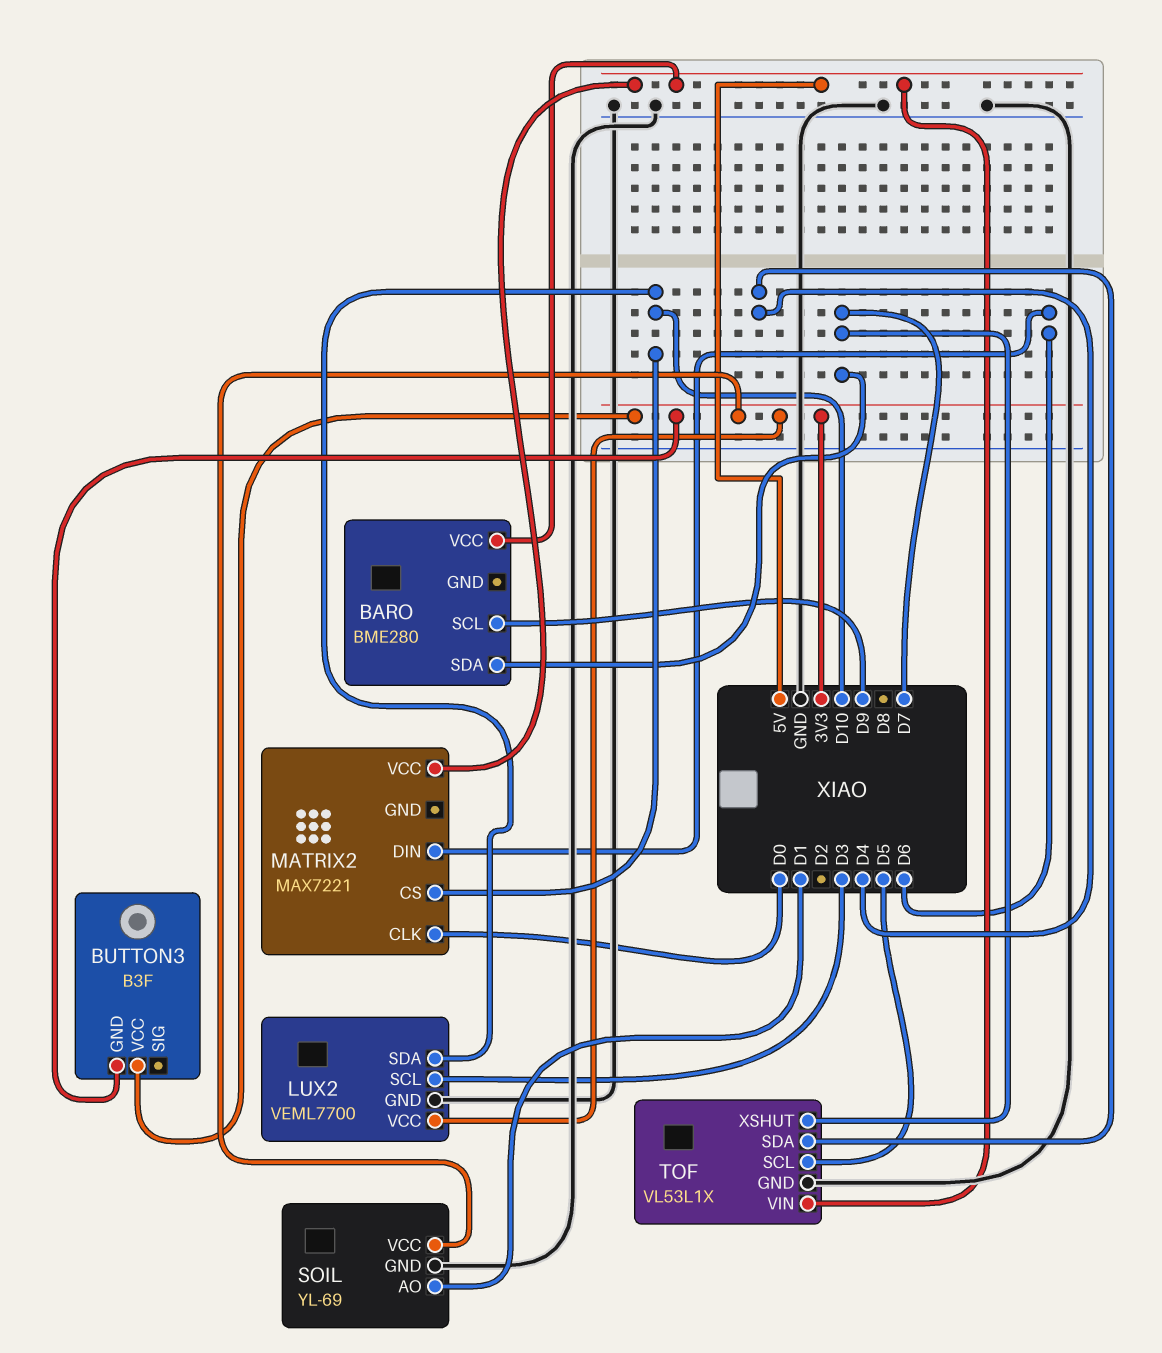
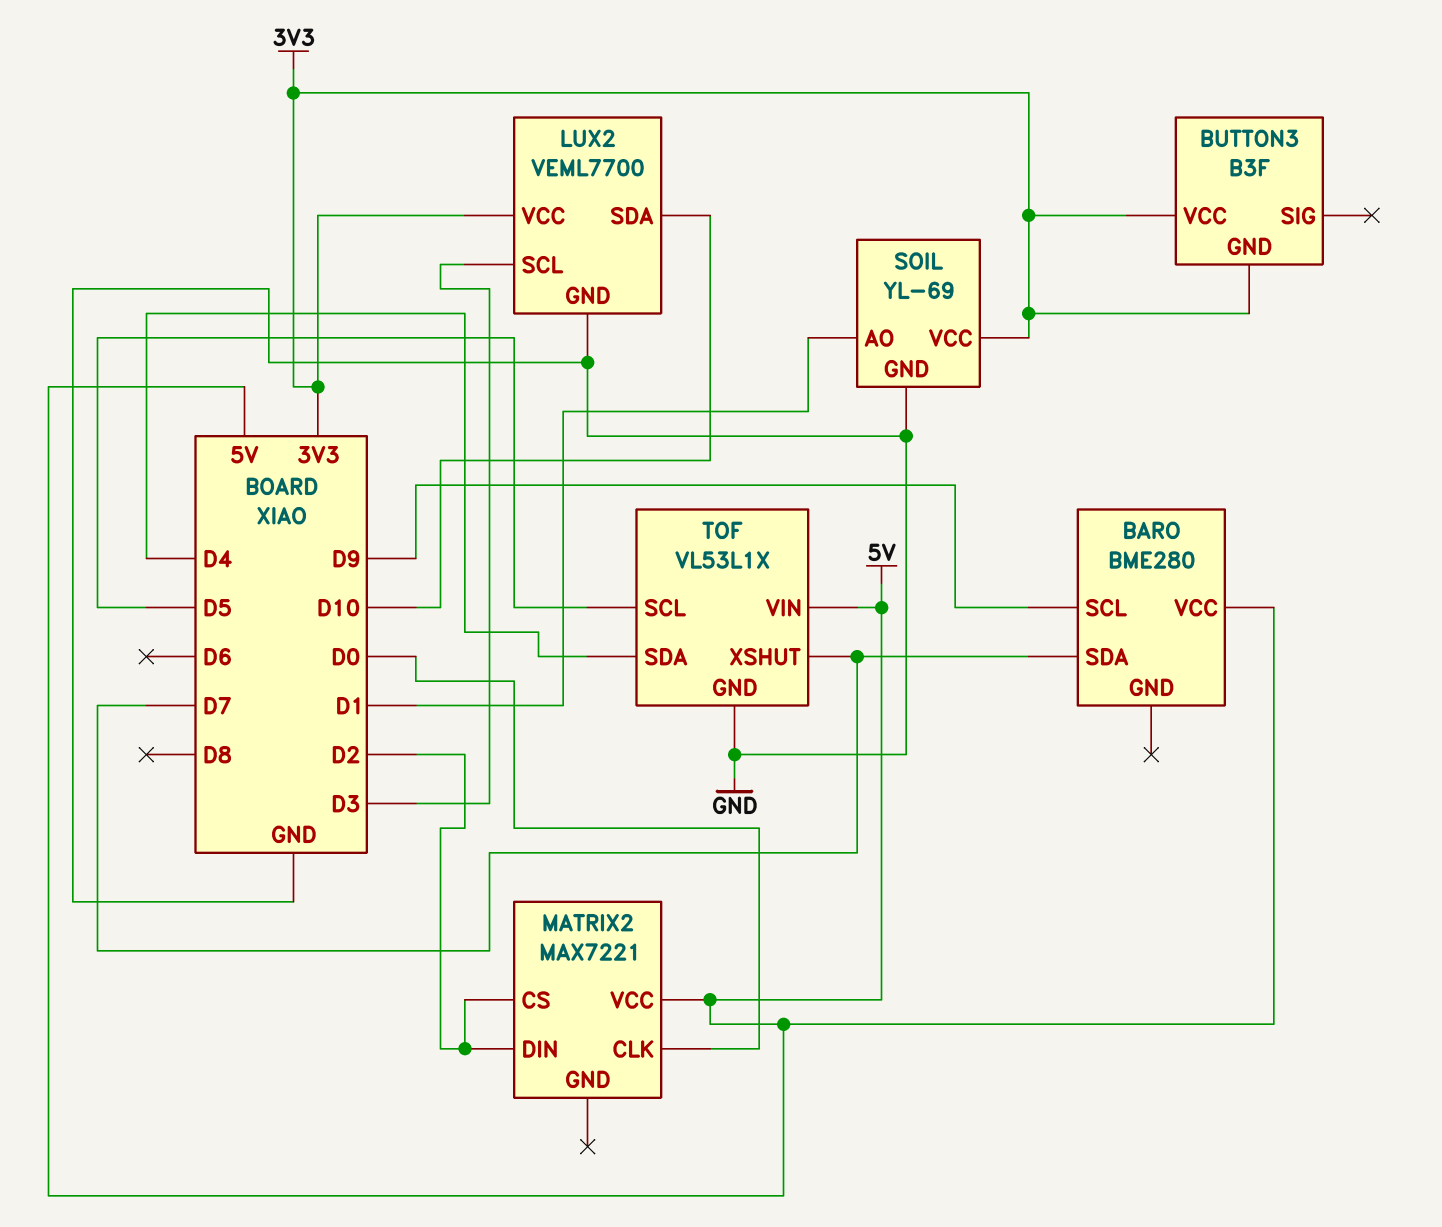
MATRIX2 pin CS: D10 -> D2
MATRIX2 pin DIN: D6 -> D2

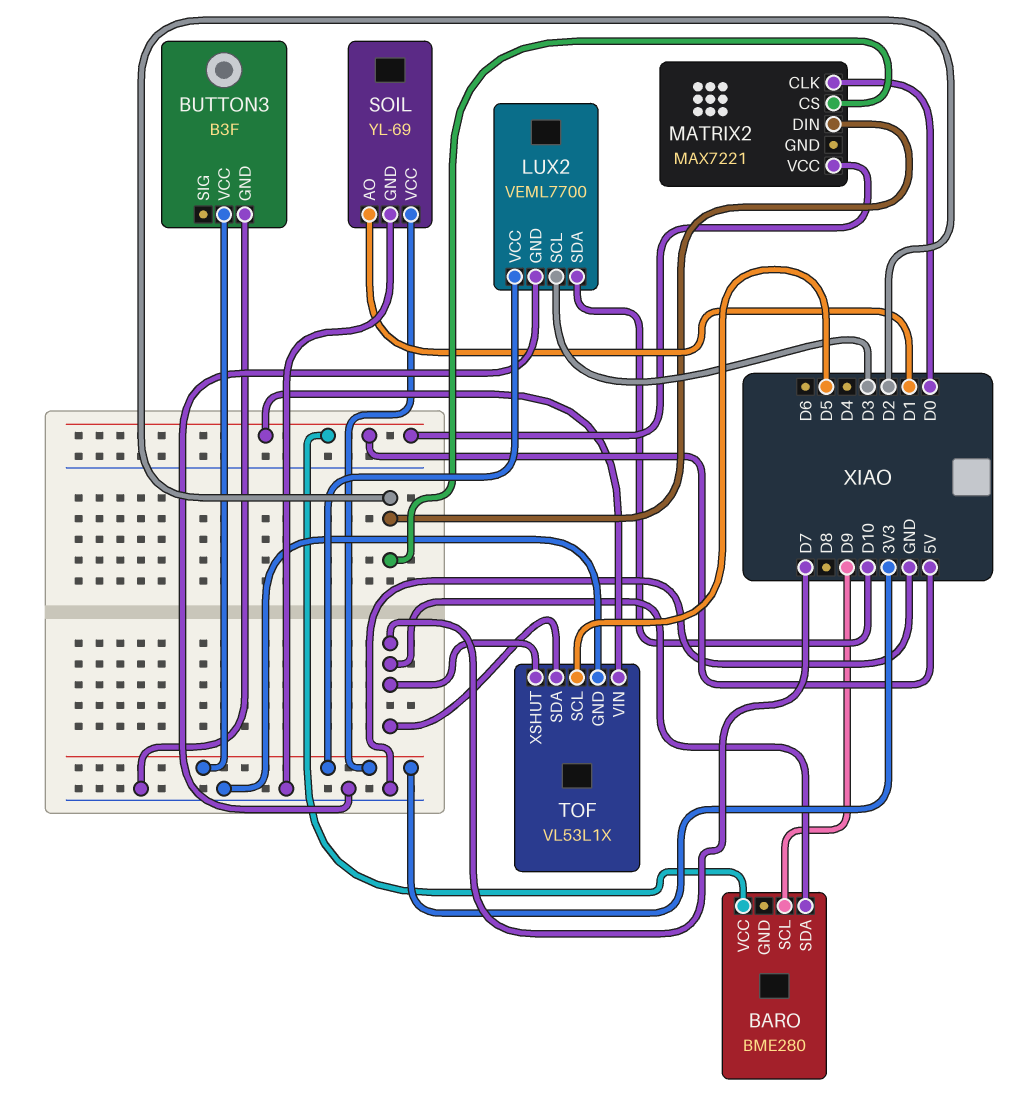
BUTTON3 pin GND: 3V3 -> GND
TOF pin SDA: D4 -> D7

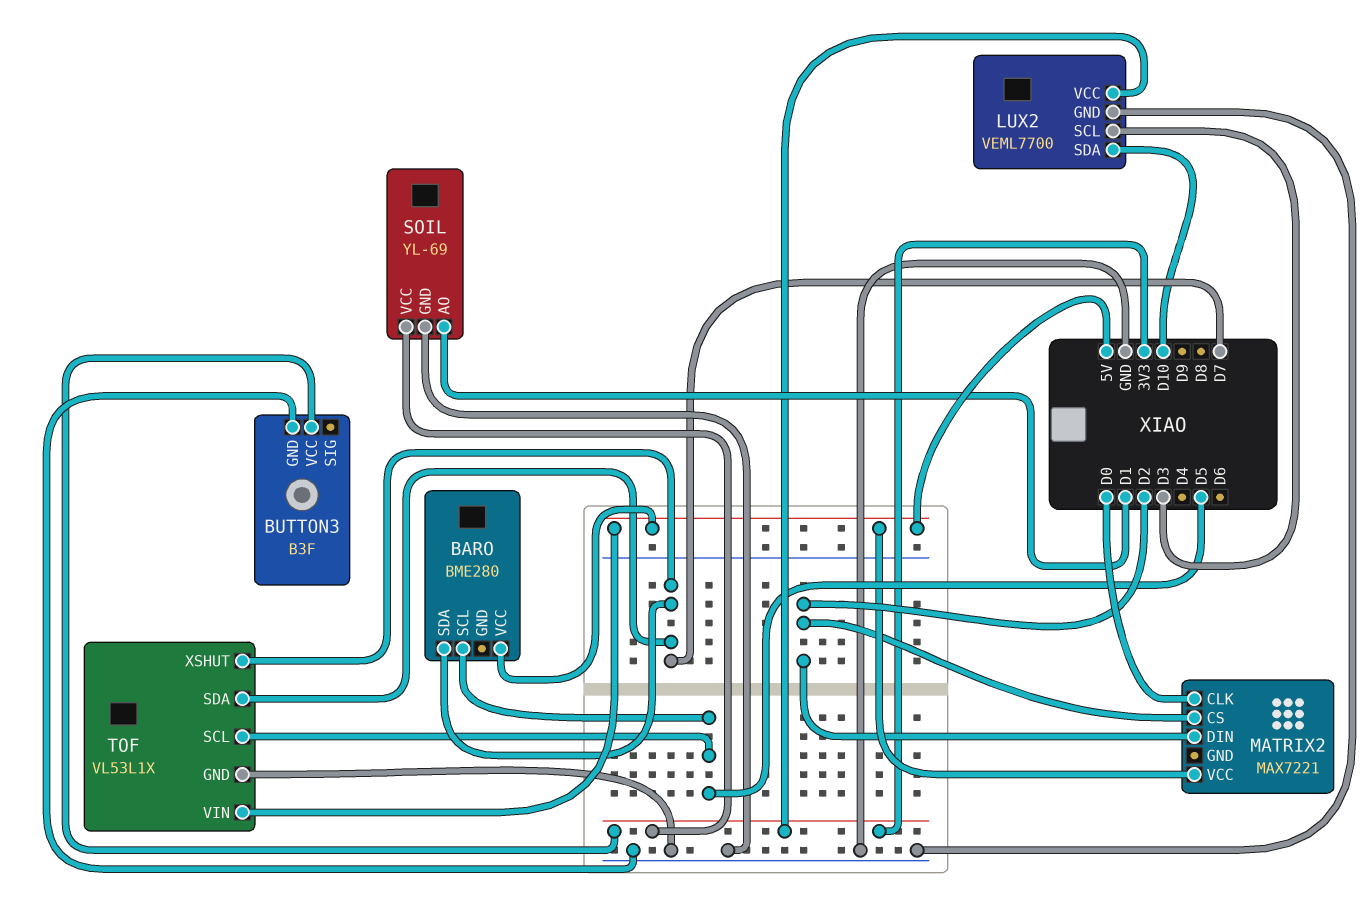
BARO pin SCL: D9 -> D5

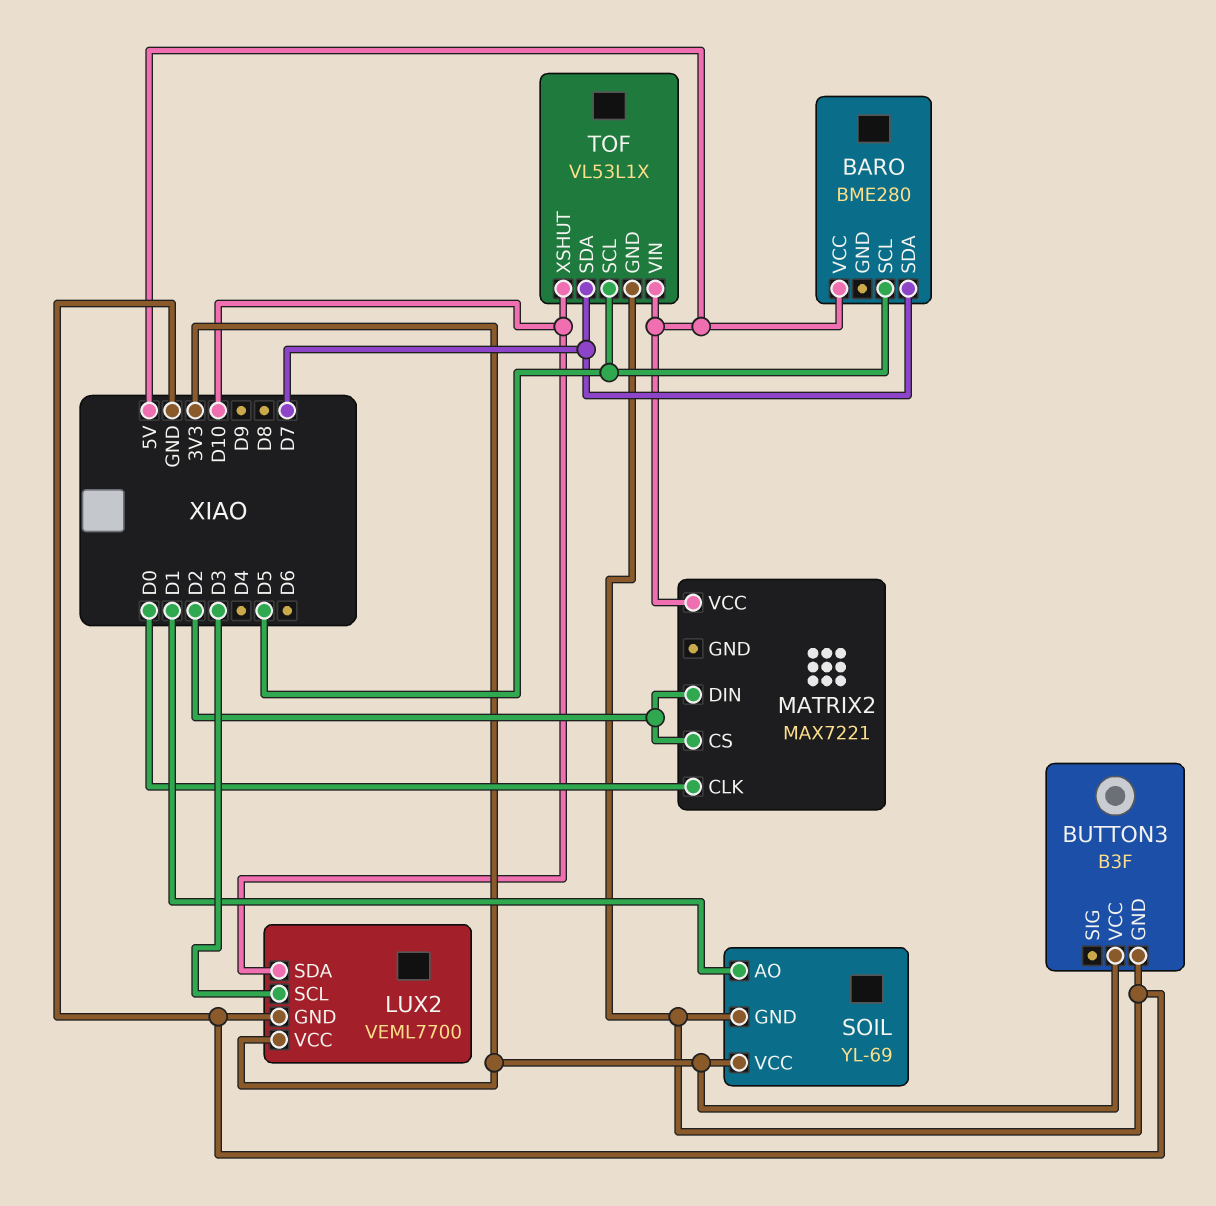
TOF pin XSHUT: D7 -> D10

